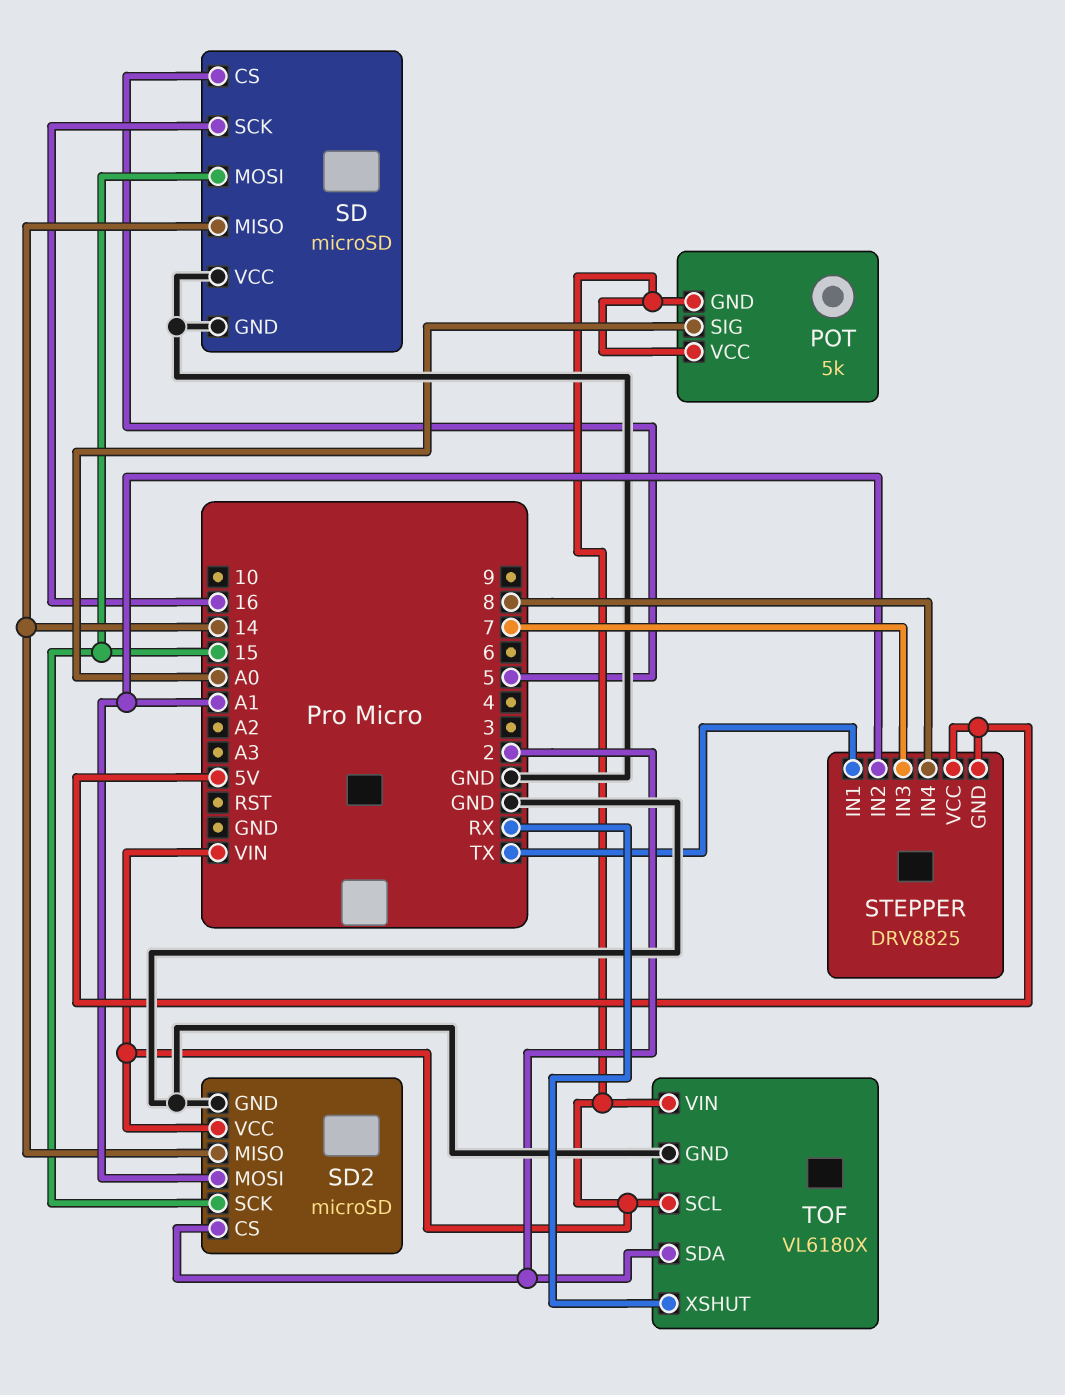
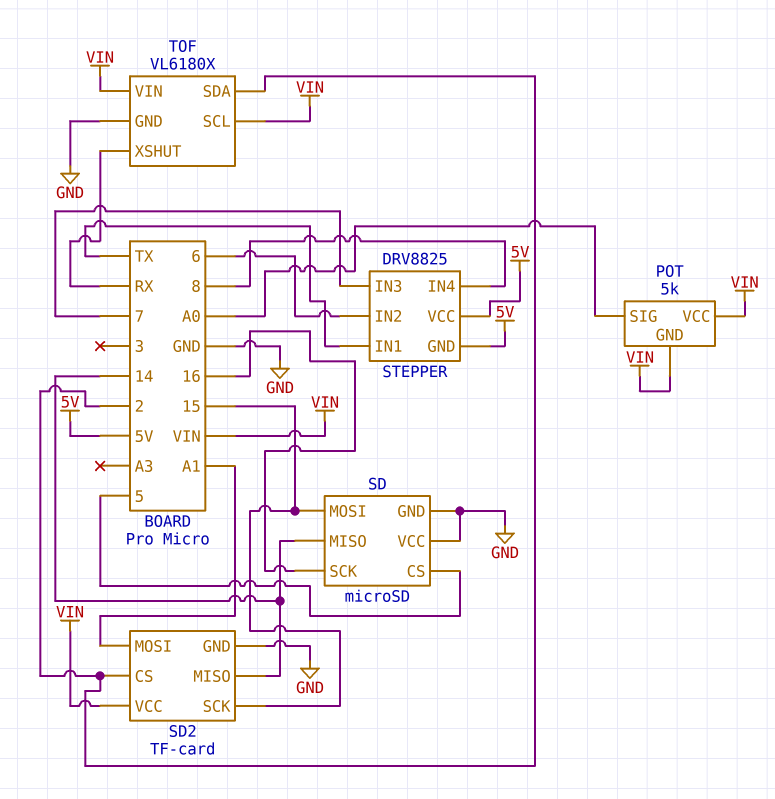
SD2: microSD -> TF-card
STEPPER pin IN2: A1 -> 6

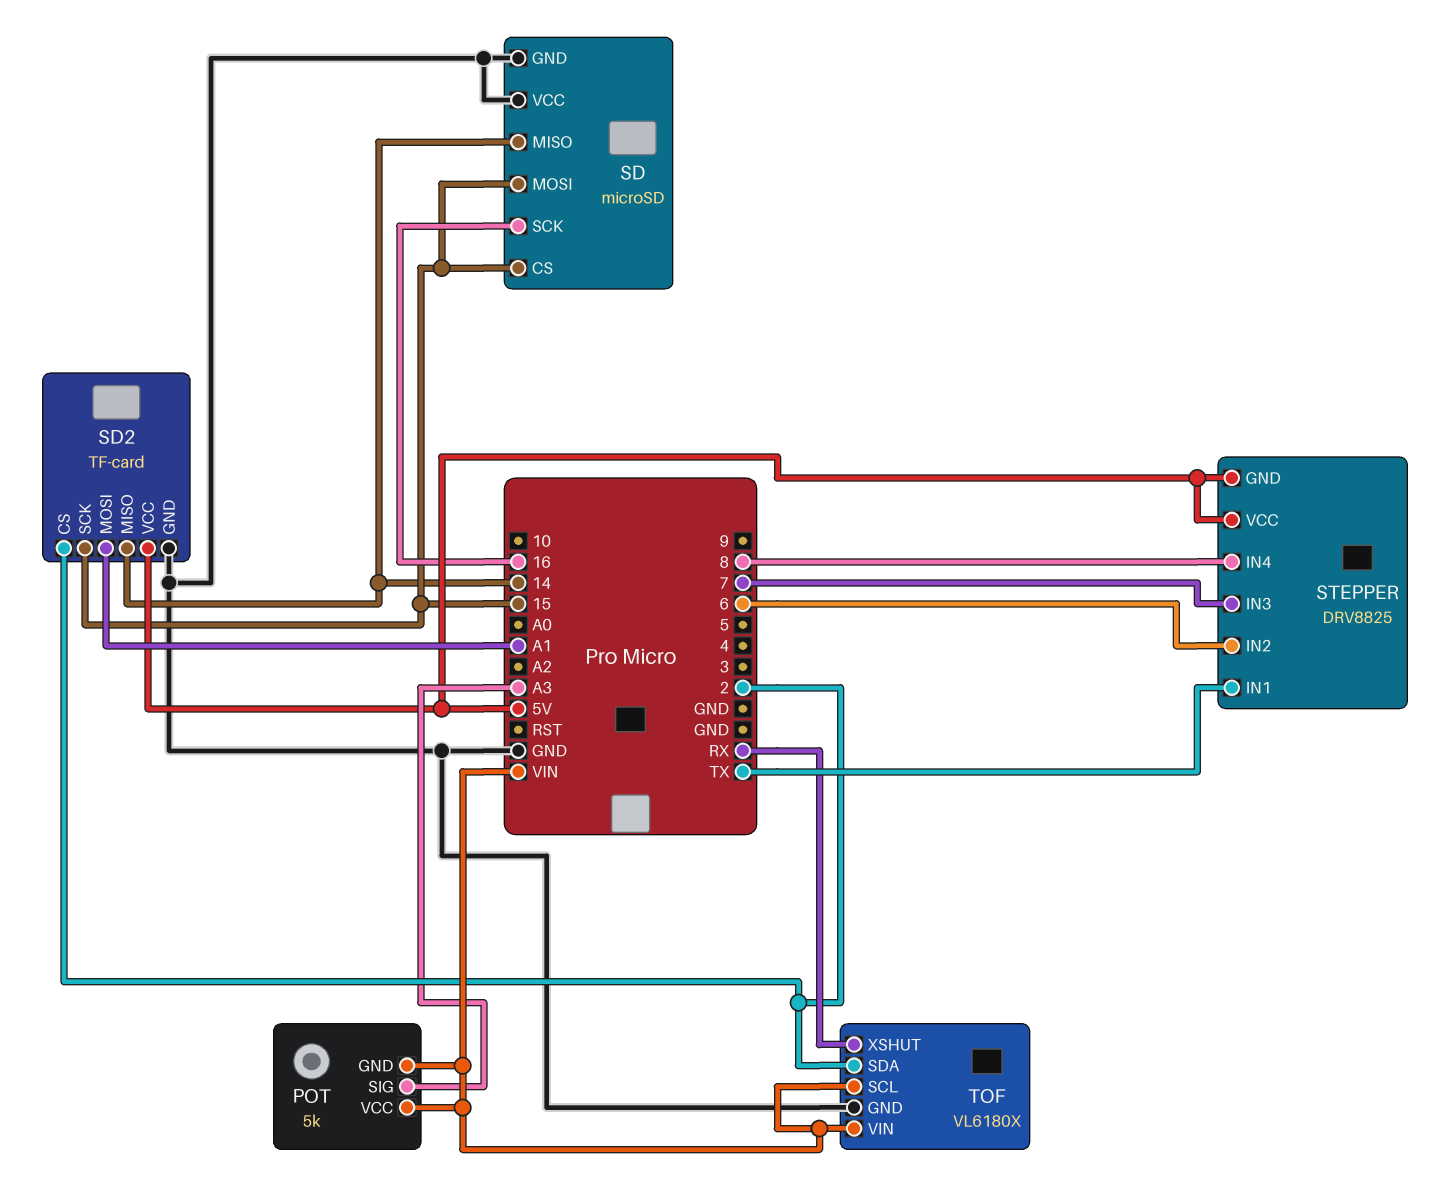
POT pin SIG: A0 -> A3
SD pin CS: 5 -> 15
SD2 pin VCC: VIN -> 5V

